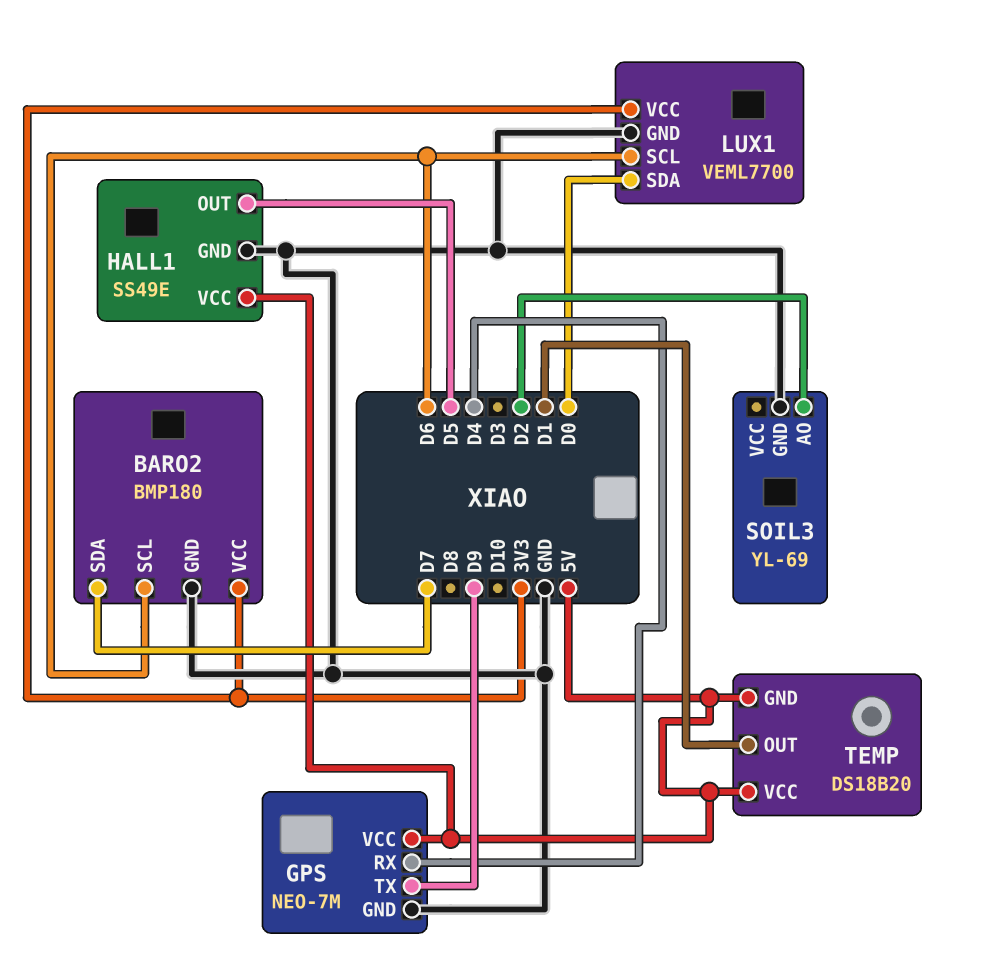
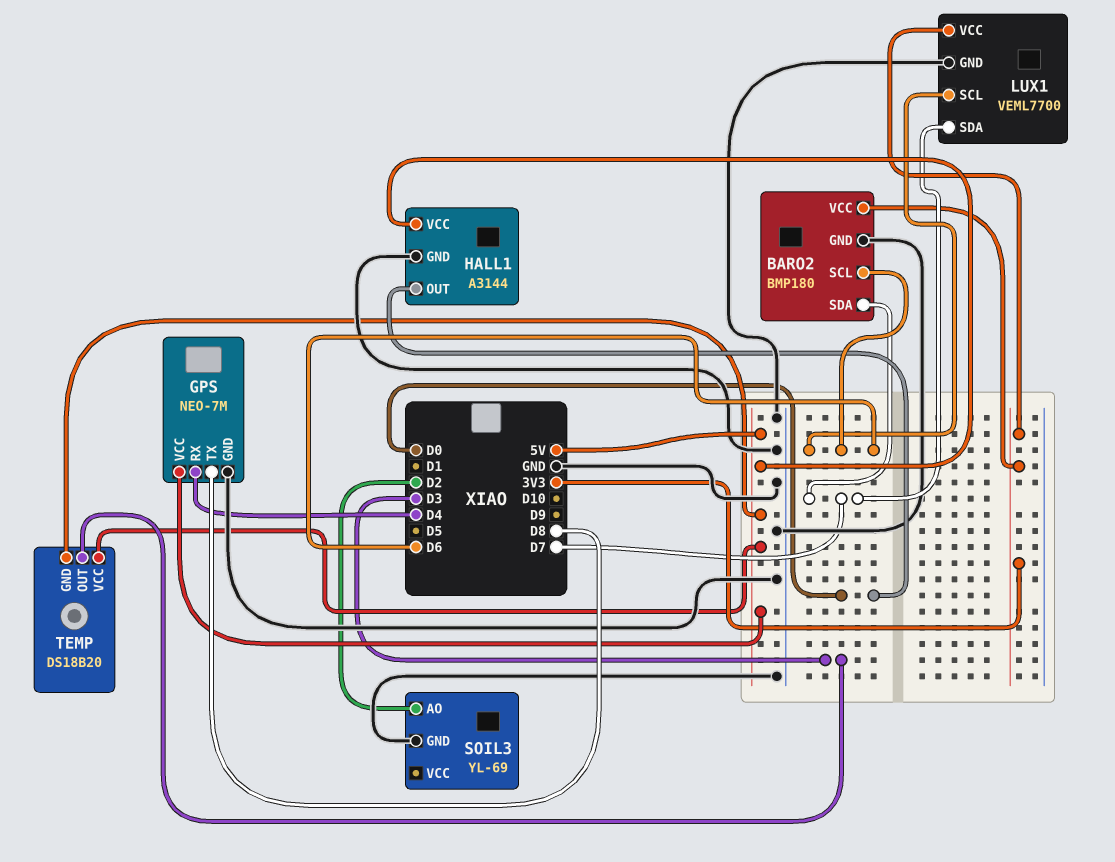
GPS pin TX: D9 -> D8
HALL1: SS49E -> A3144
HALL1 pin OUT: D5 -> D0
LUX1 pin SDA: D0 -> D7
TEMP pin OUT: D1 -> D3

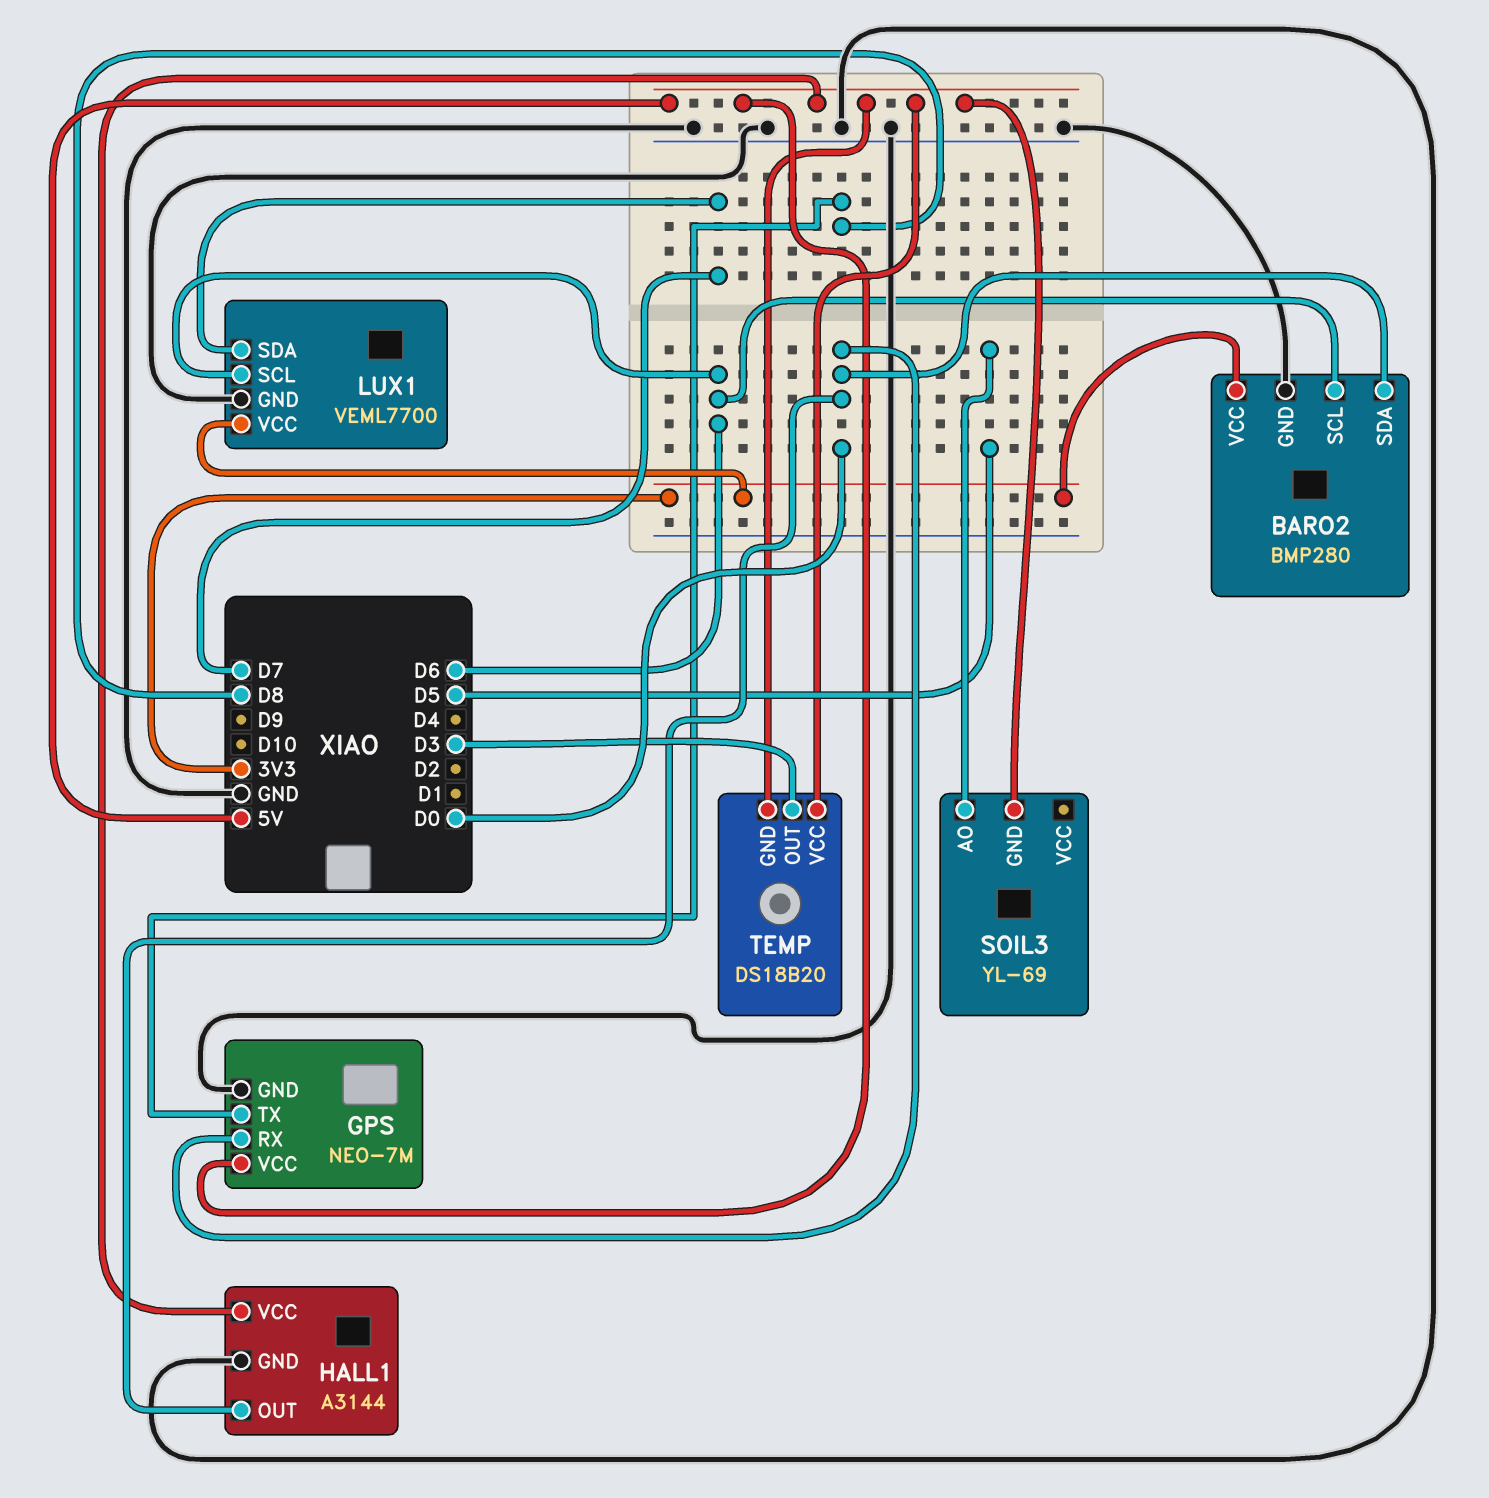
BARO2: BMP180 -> BMP280
BARO2 pin SDA: D7 -> D0
GPS pin RX: D4 -> D0
SOIL3 pin AO: D2 -> D5
SOIL3 pin GND: GND -> 5V

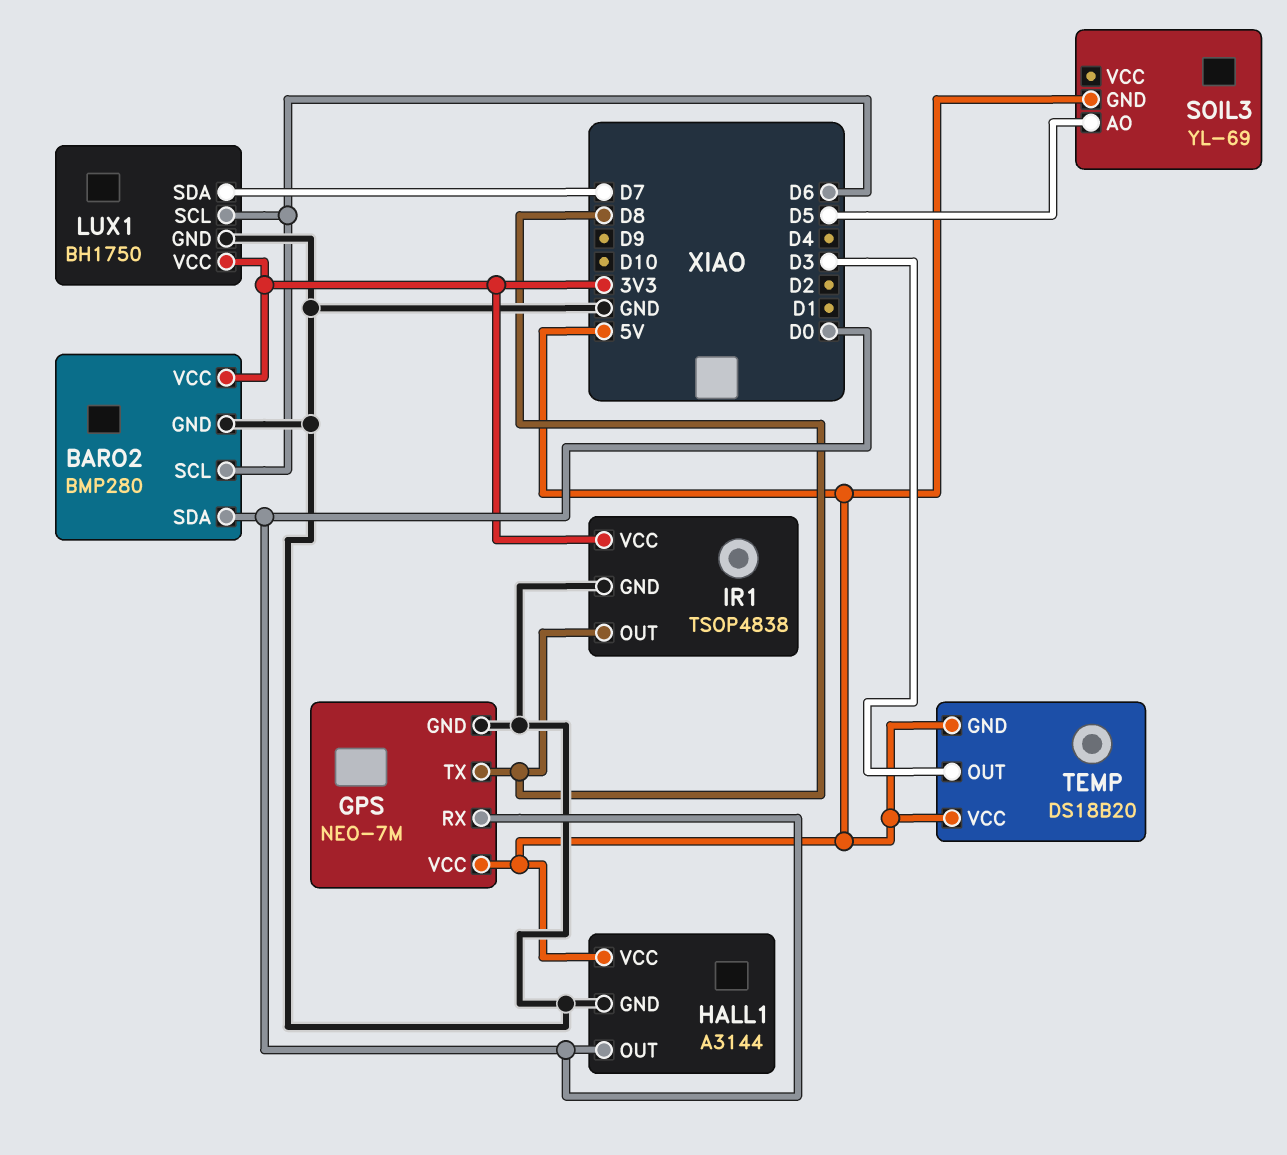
IR1: none -> TSOP4838
IR1 pin GND: none -> GND
IR1 pin OUT: none -> D8
IR1 pin VCC: none -> 3V3
LUX1: VEML7700 -> BH1750

